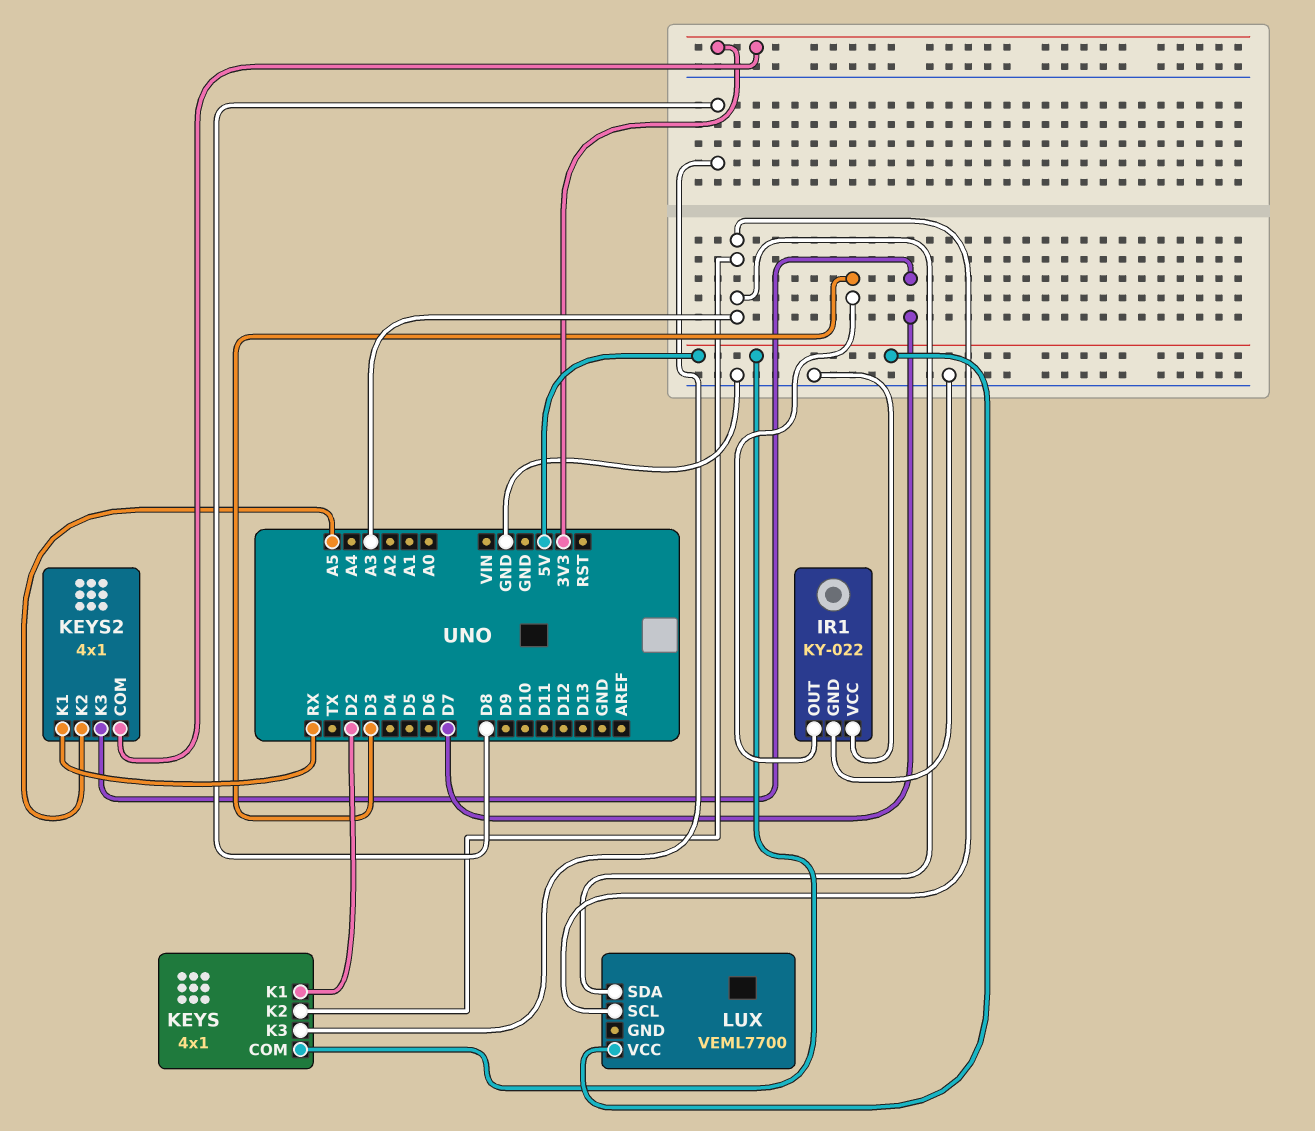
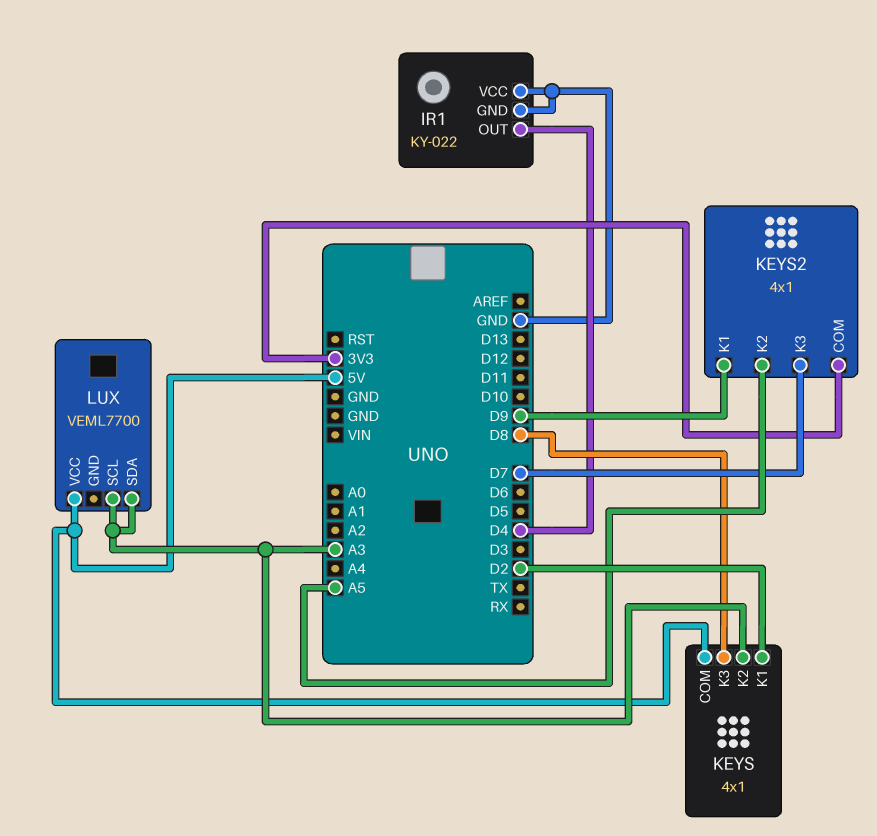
IR1 pin OUT: D3 -> D4
KEYS2 pin K1: RX -> D9

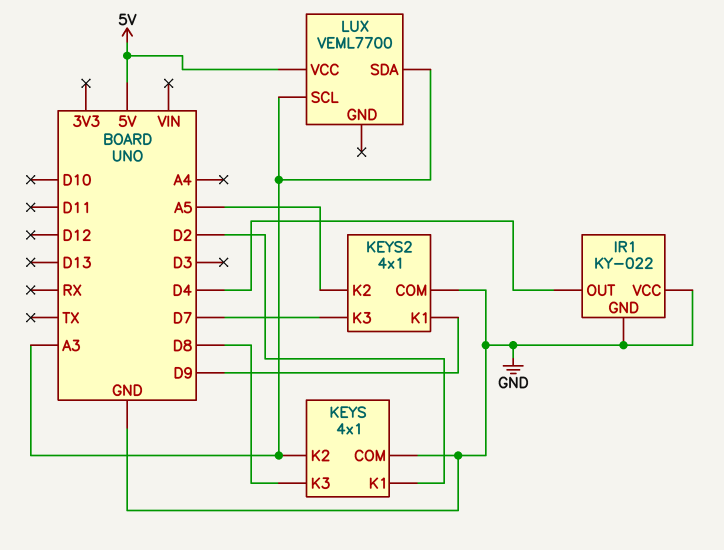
KEYS pin COM: 5V -> GND
KEYS2 pin COM: 3V3 -> GND

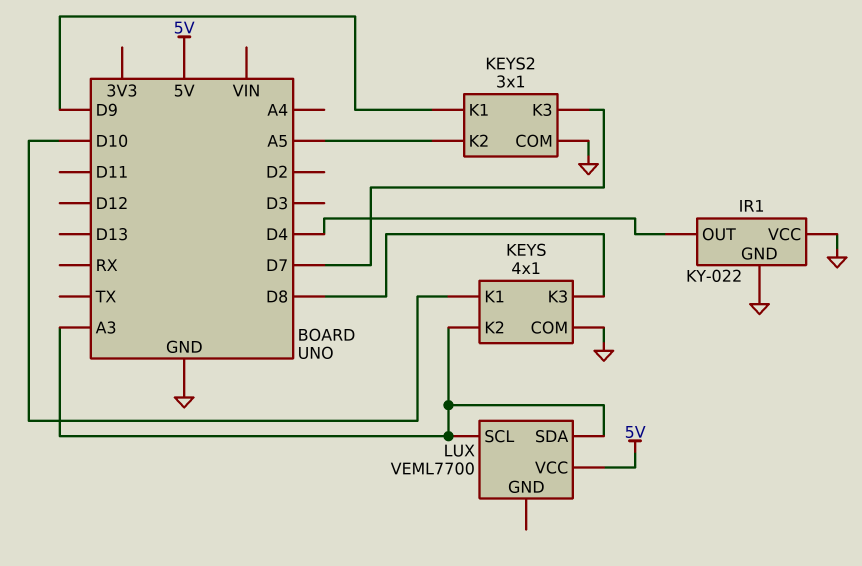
KEYS pin K1: D2 -> D10
KEYS2: 4x1 -> 3x1

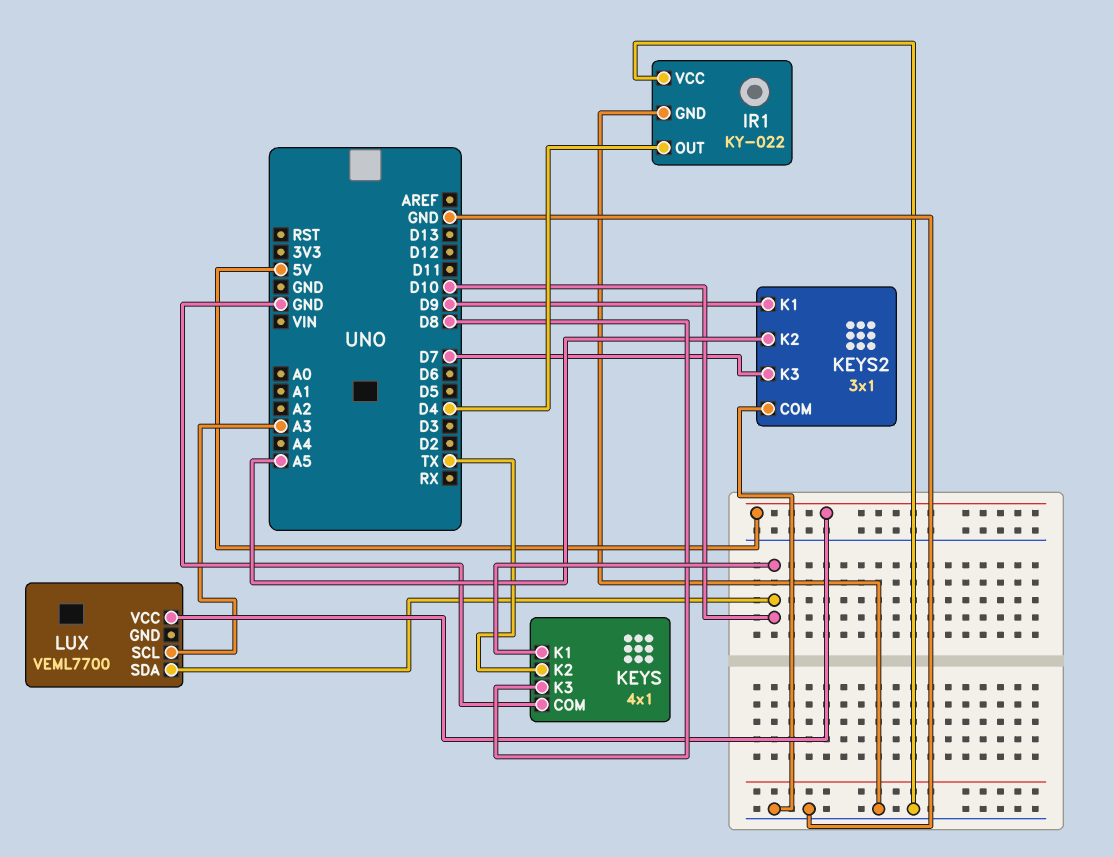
KEYS pin K2: A3 -> TX
LUX pin SDA: A3 -> D10

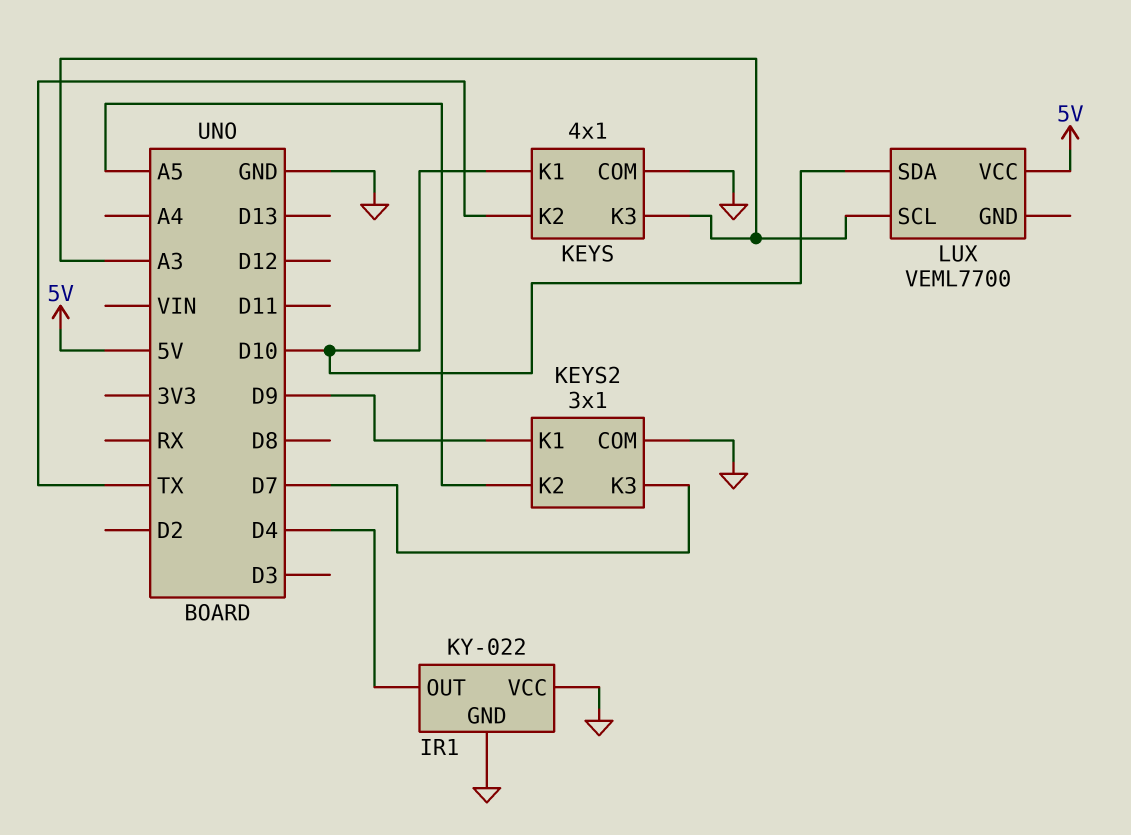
KEYS pin K3: D8 -> A3

